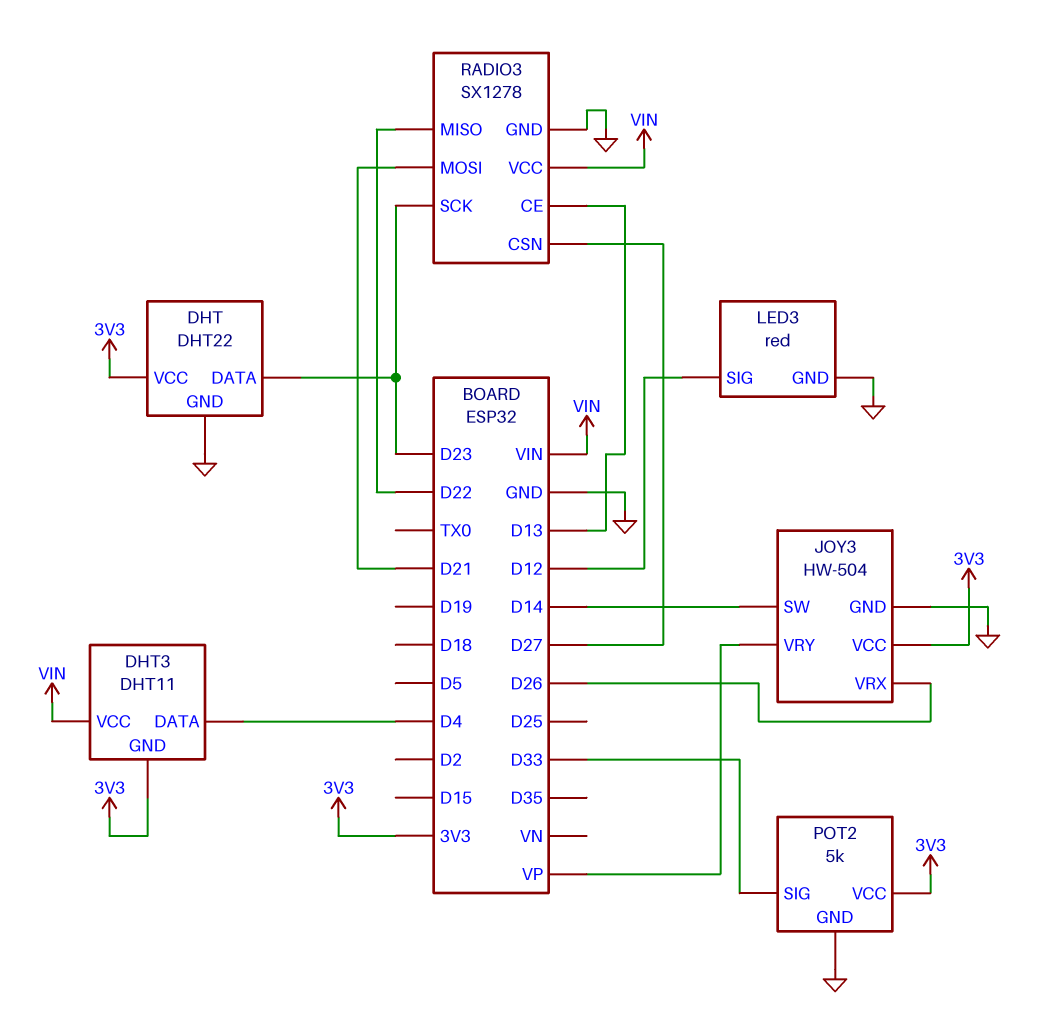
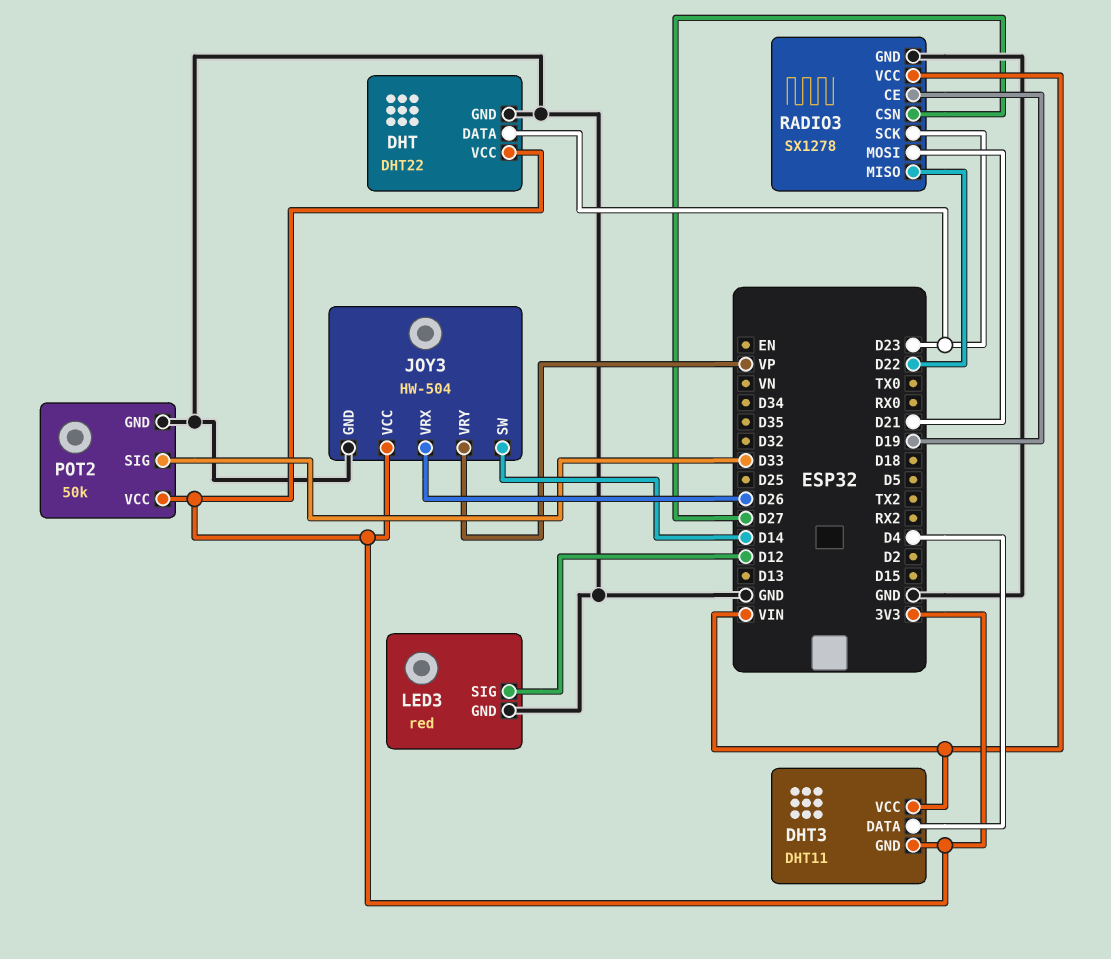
POT2: 5k -> 50k
RADIO3 pin CE: D13 -> D19

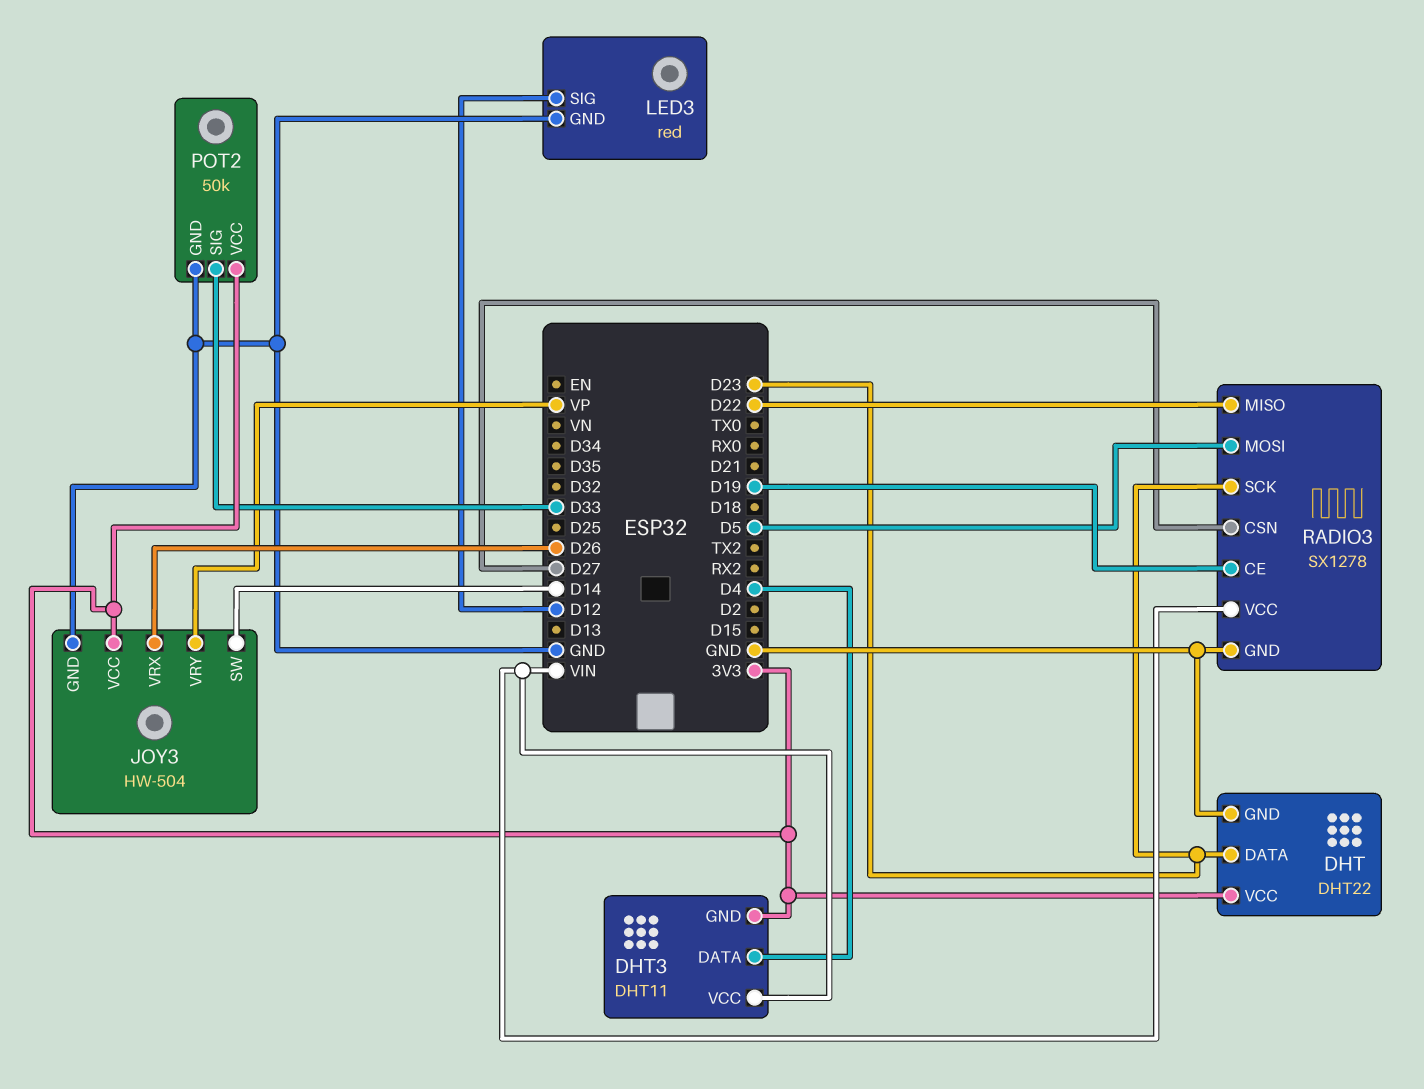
RADIO3 pin MOSI: D21 -> D5

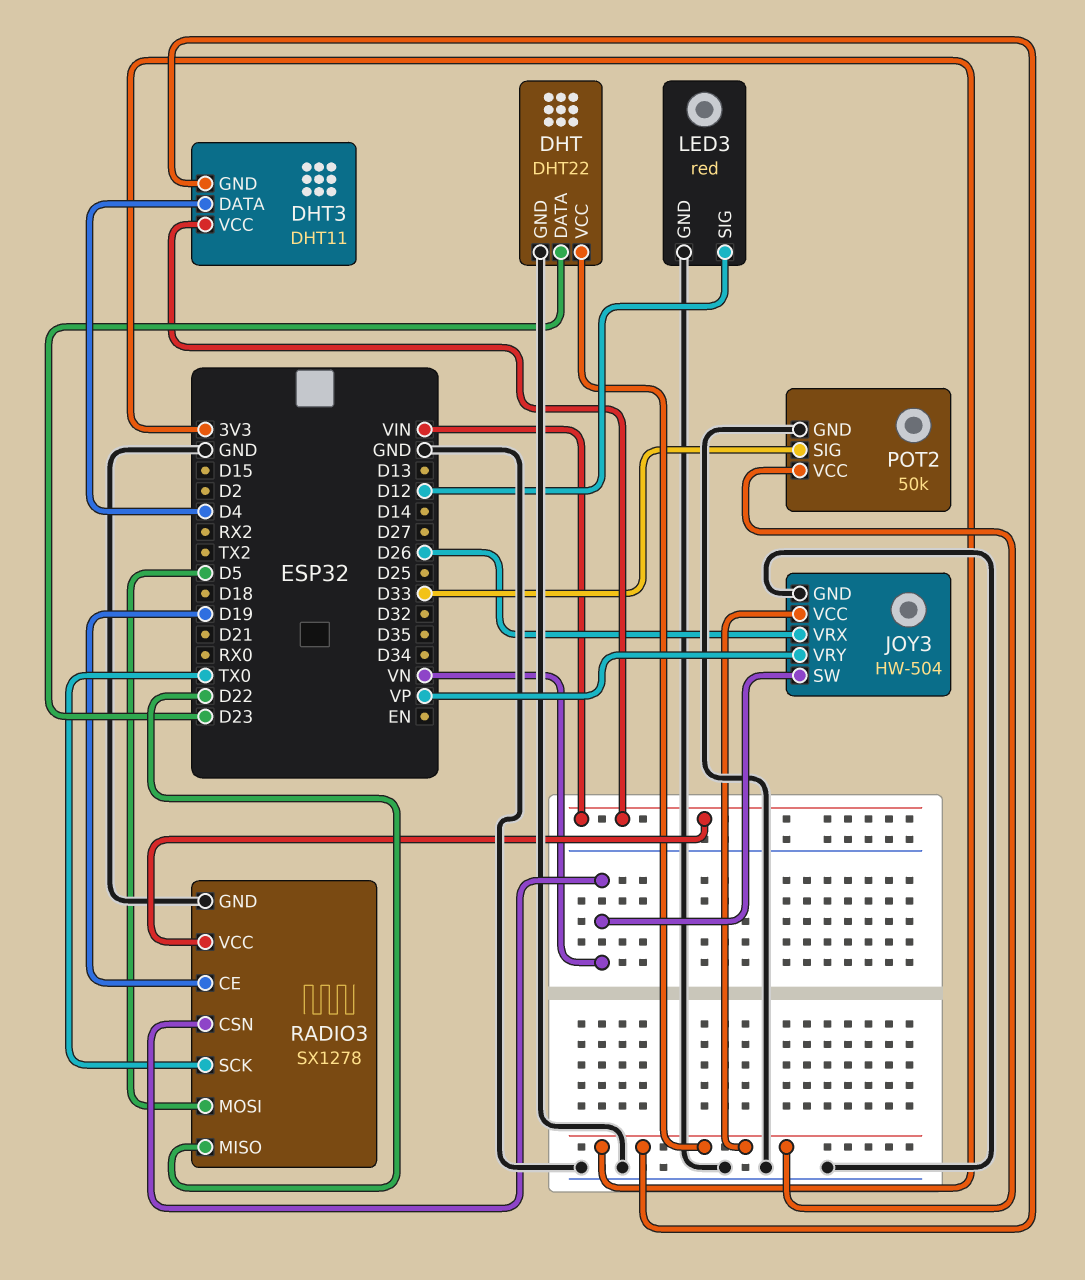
JOY3 pin SW: D14 -> VN
RADIO3 pin CSN: D27 -> VN
RADIO3 pin SCK: D23 -> TX0

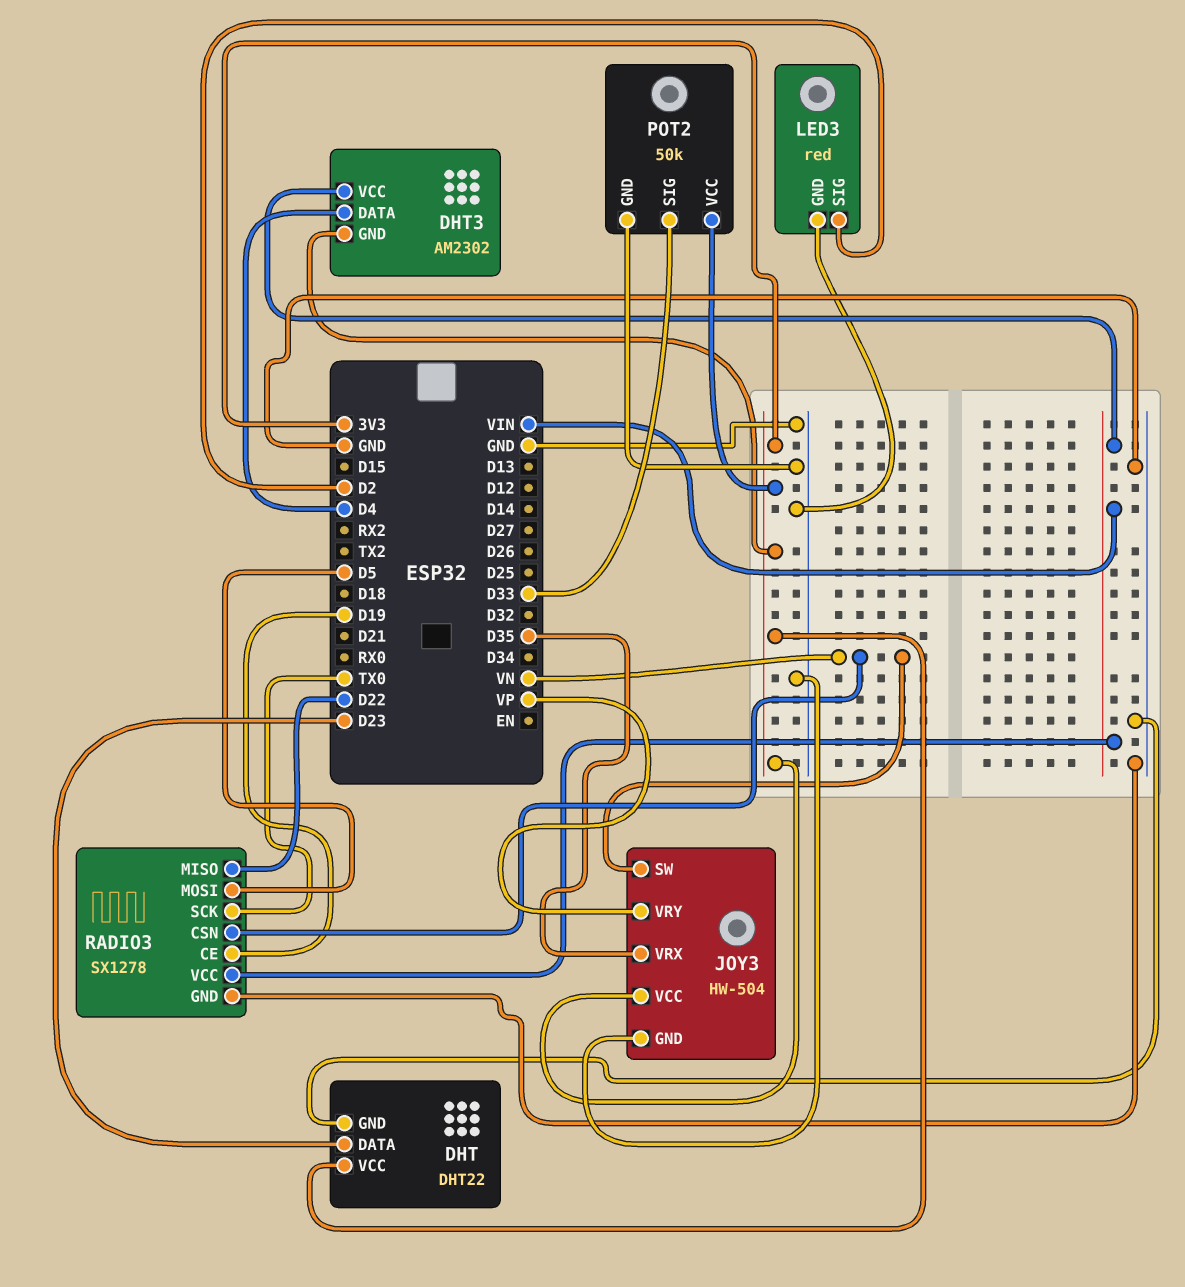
DHT3: DHT11 -> AM2302
JOY3 pin VRX: D26 -> D35
LED3 pin SIG: D12 -> D2

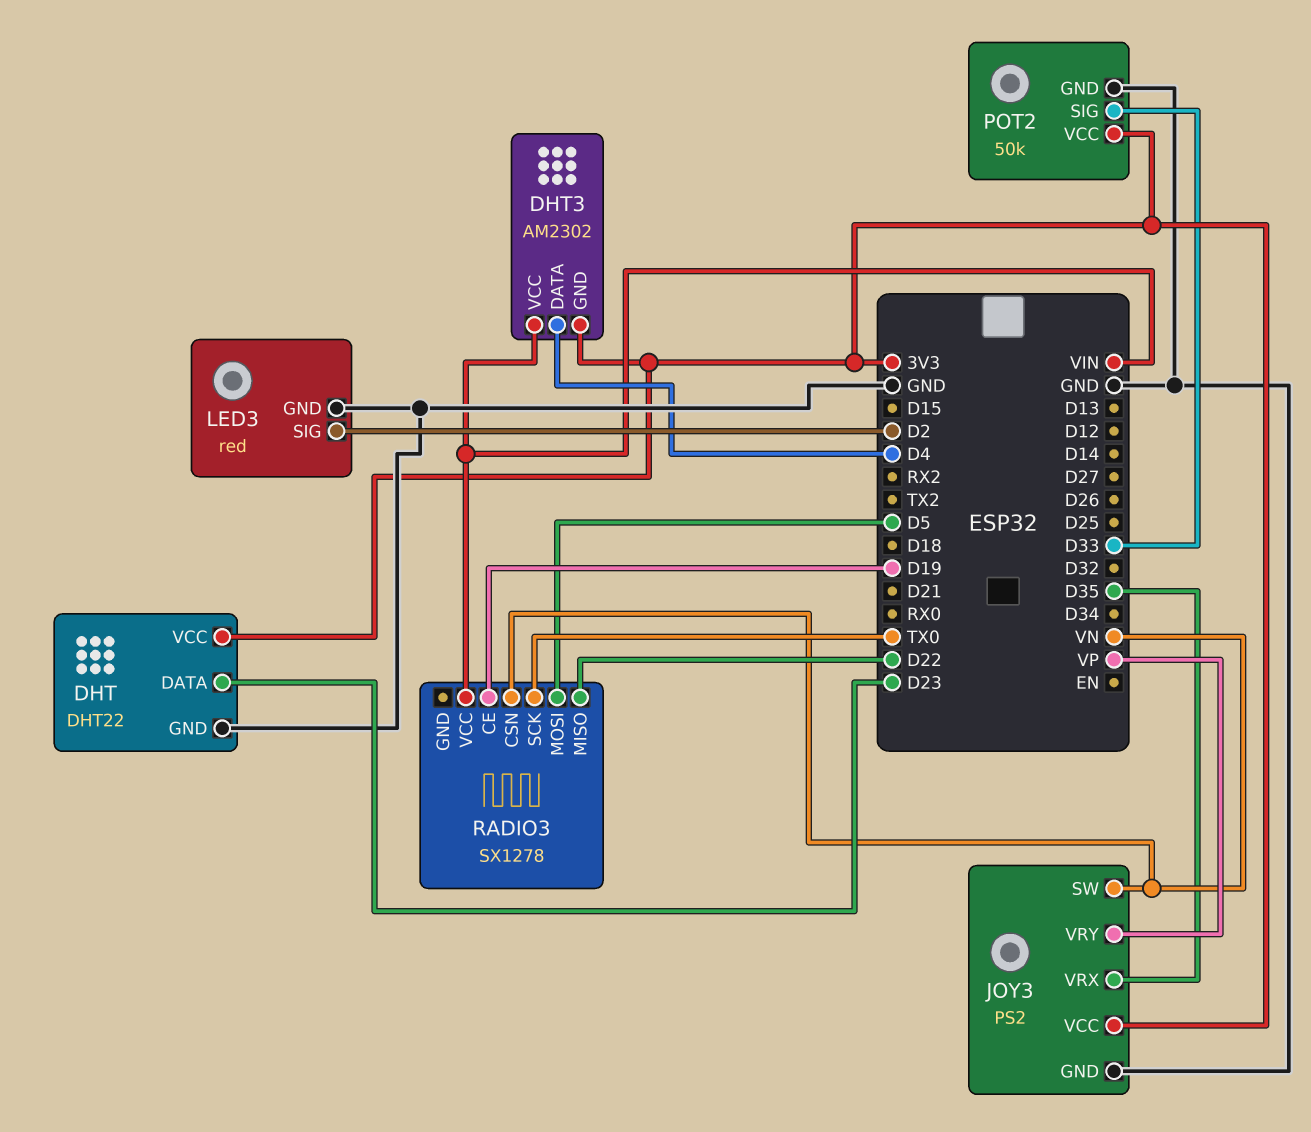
JOY3: HW-504 -> PS2
RADIO3 pin GND: GND -> none

